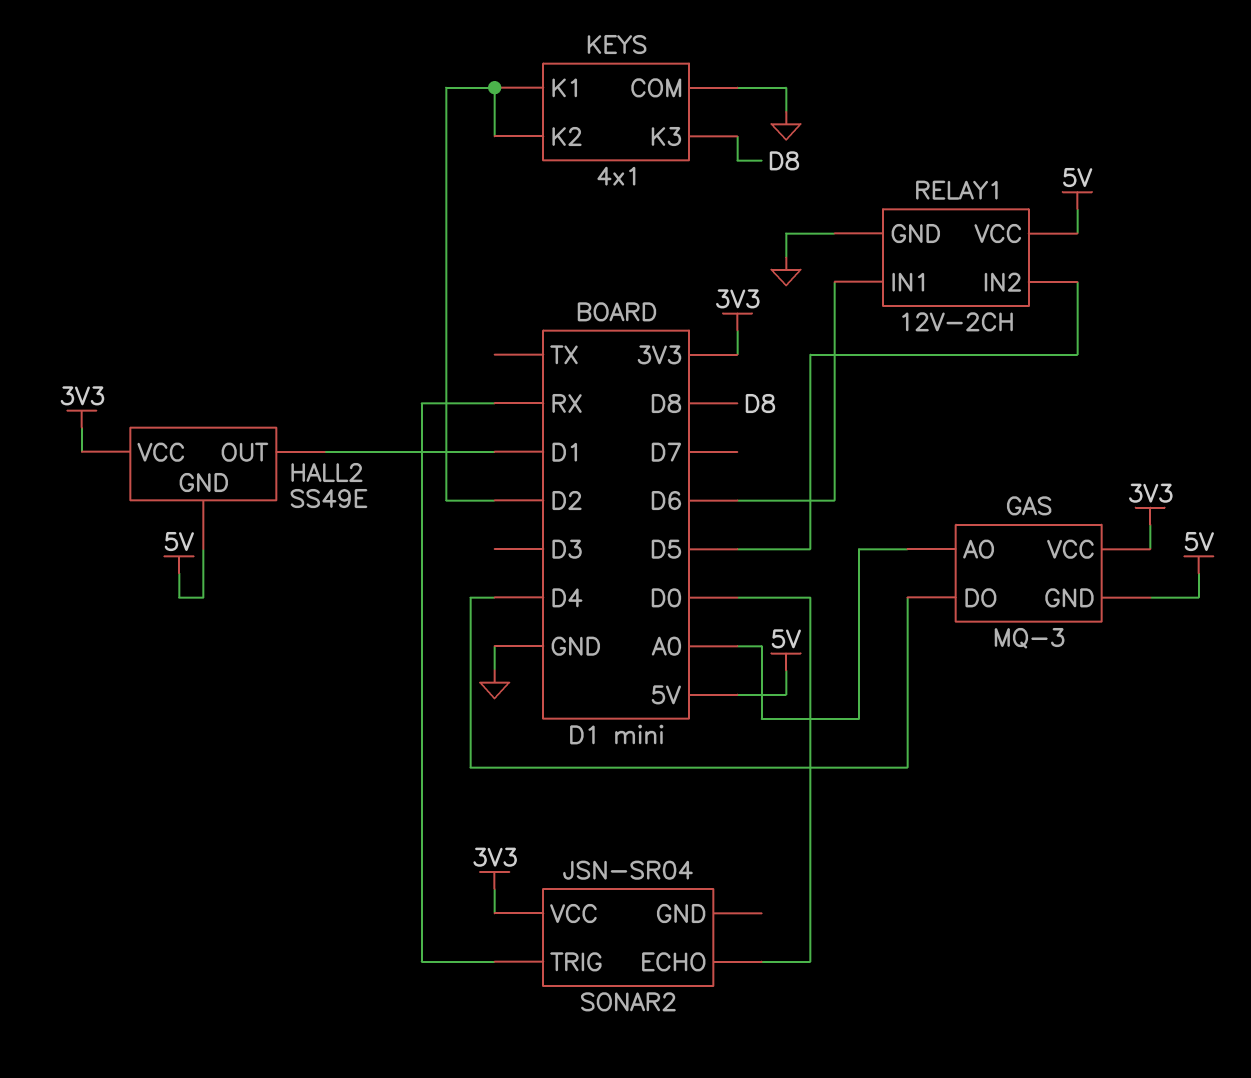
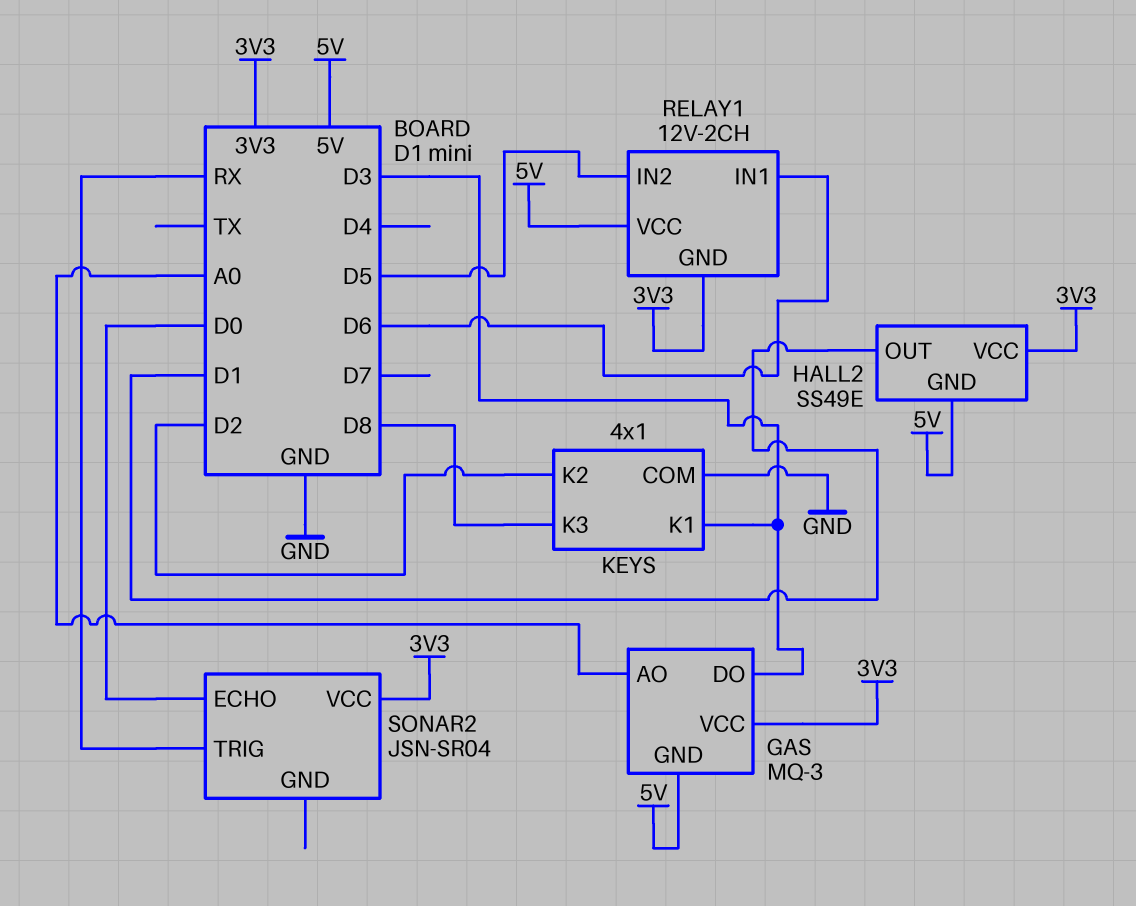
GAS pin DO: D4 -> D3
KEYS pin K1: D2 -> D3
RELAY1 pin GND: GND -> 3V3

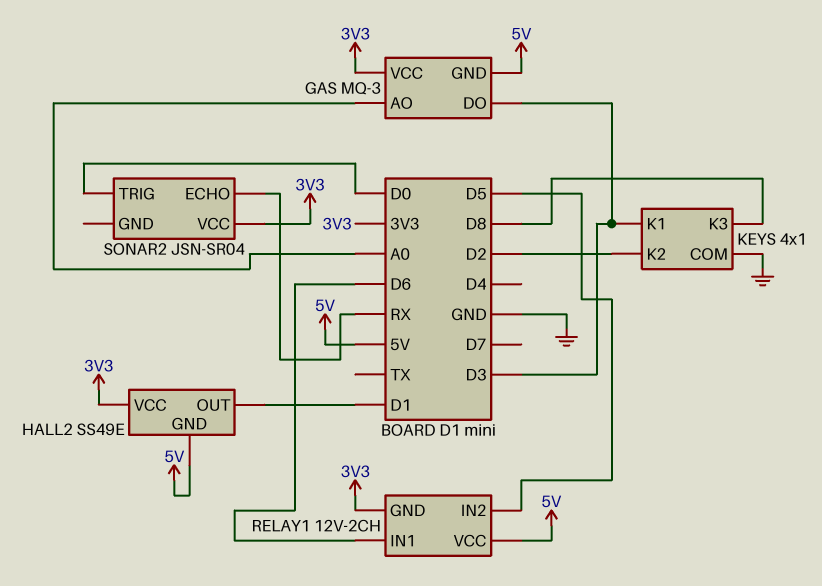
SONAR2 pin ECHO: D0 -> RX
SONAR2 pin TRIG: RX -> D0

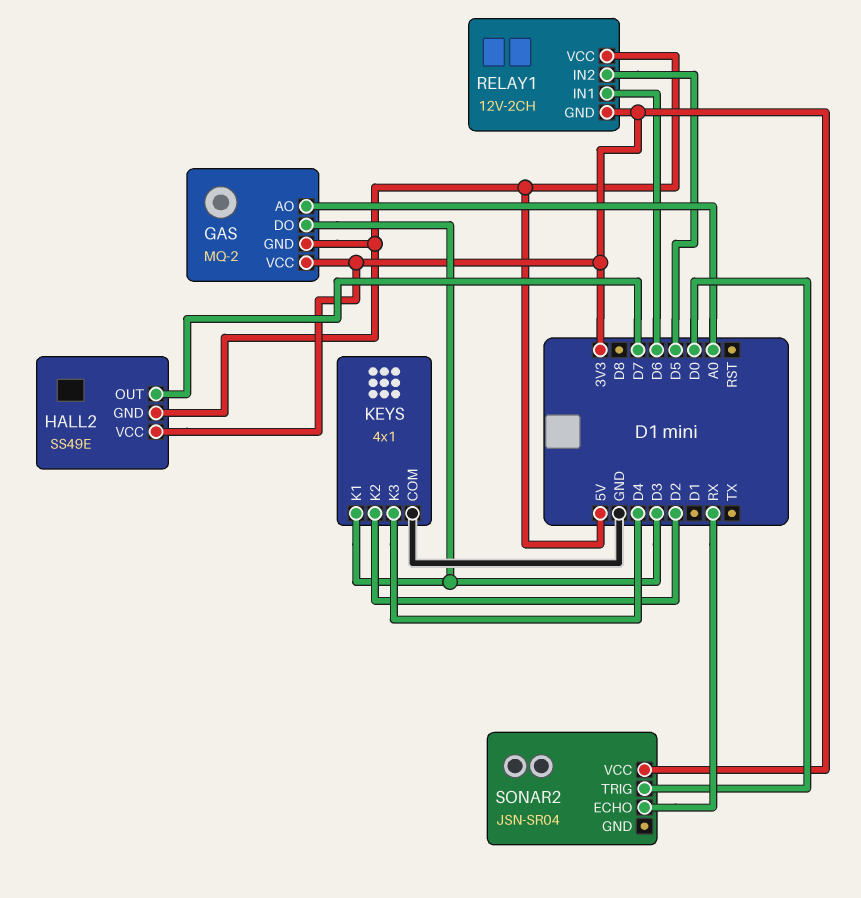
GAS: MQ-3 -> MQ-2
HALL2 pin OUT: D1 -> D7
KEYS pin K3: D8 -> D4

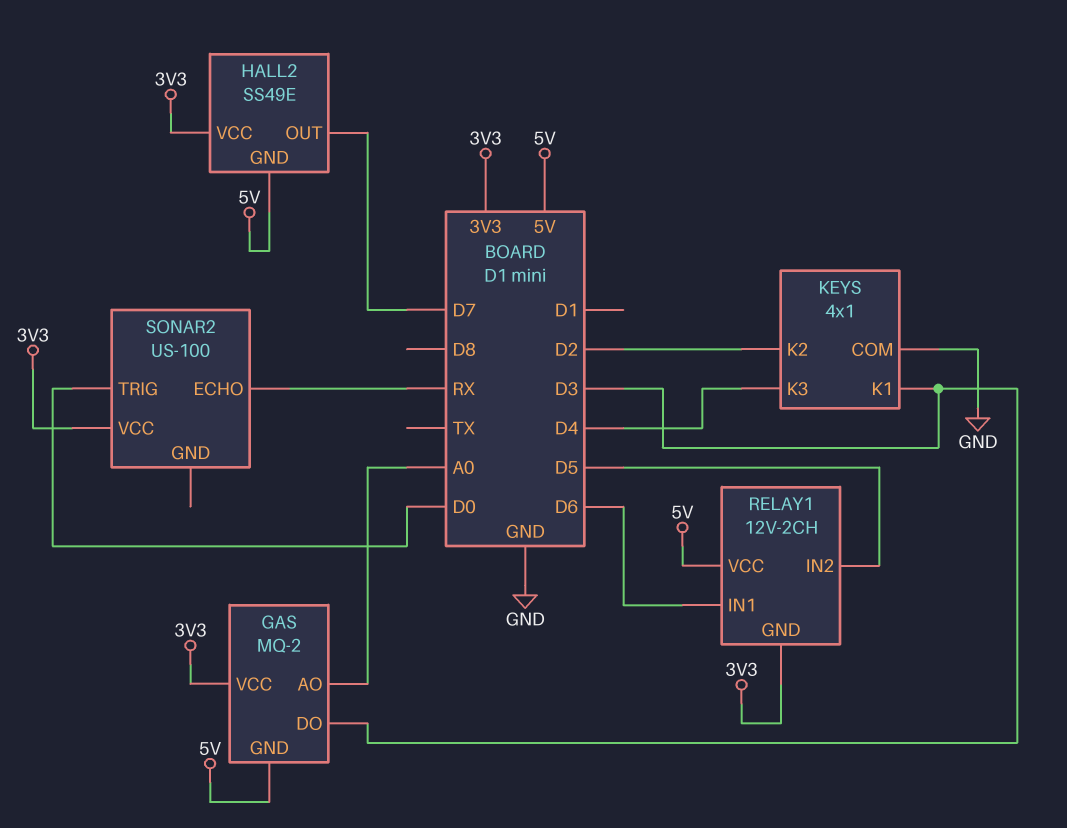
SONAR2: JSN-SR04 -> US-100

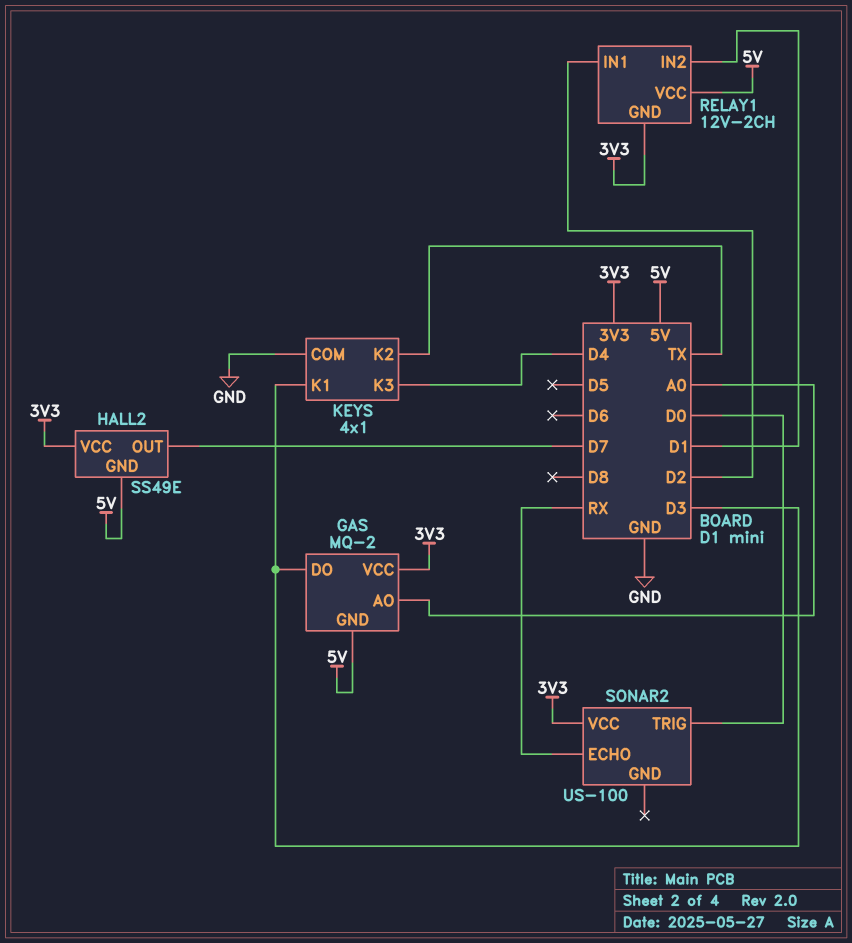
KEYS pin K2: D2 -> TX
RELAY1 pin IN1: D6 -> D2
RELAY1 pin IN2: D5 -> D1

